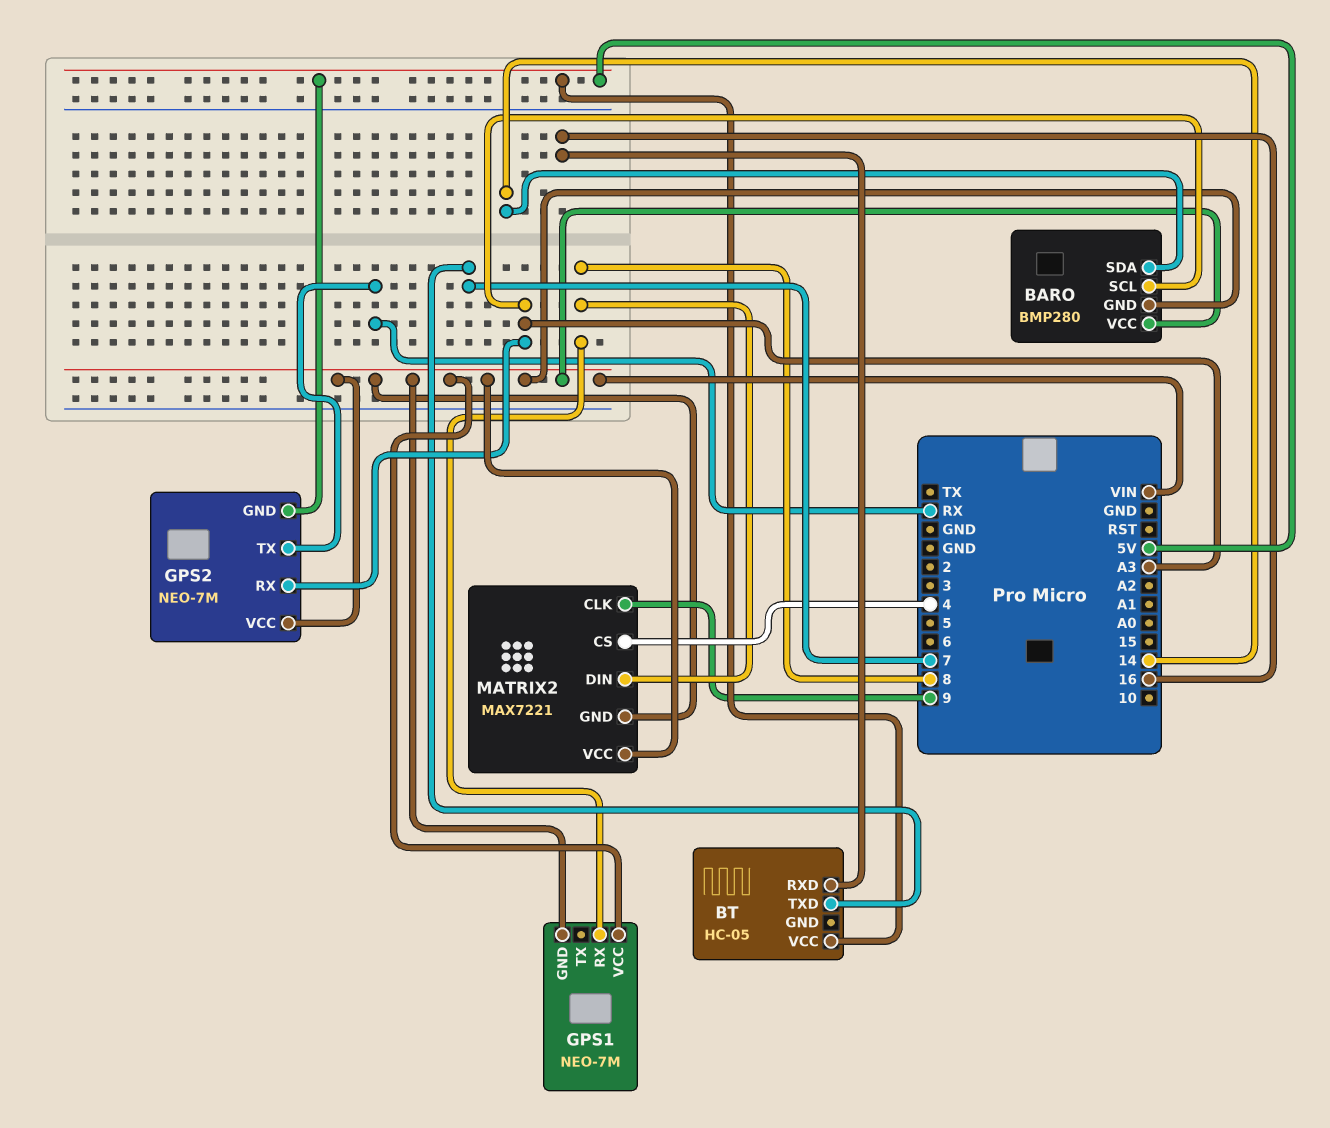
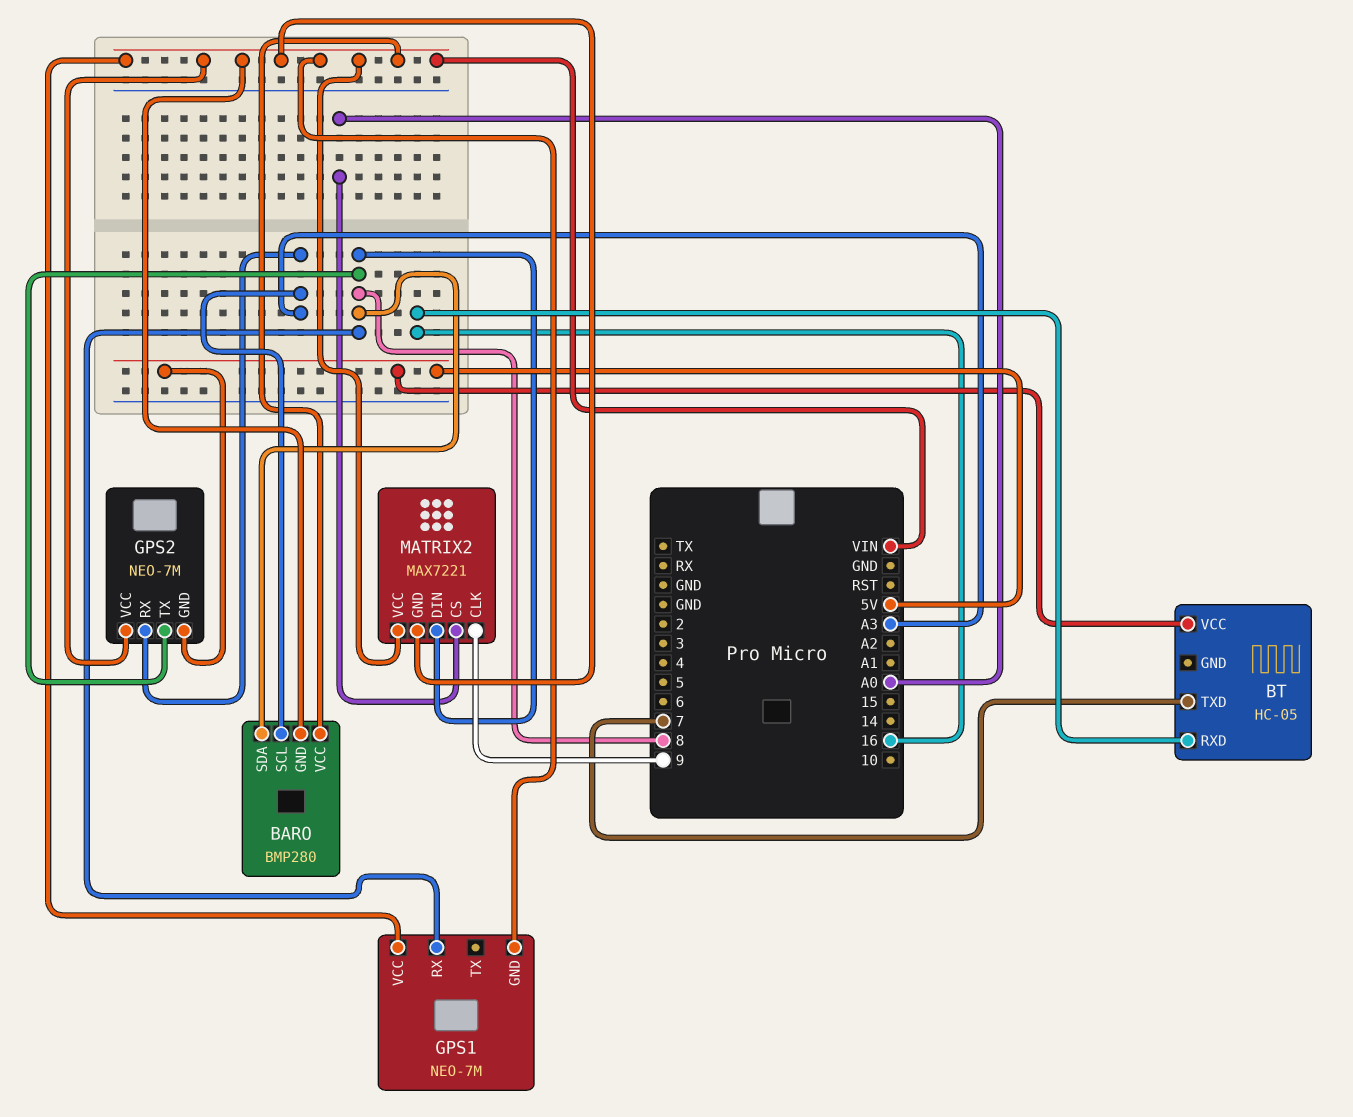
BARO pin SDA: 14 -> 8
GPS2 pin TX: RX -> 8
MATRIX2 pin CS: 4 -> A0

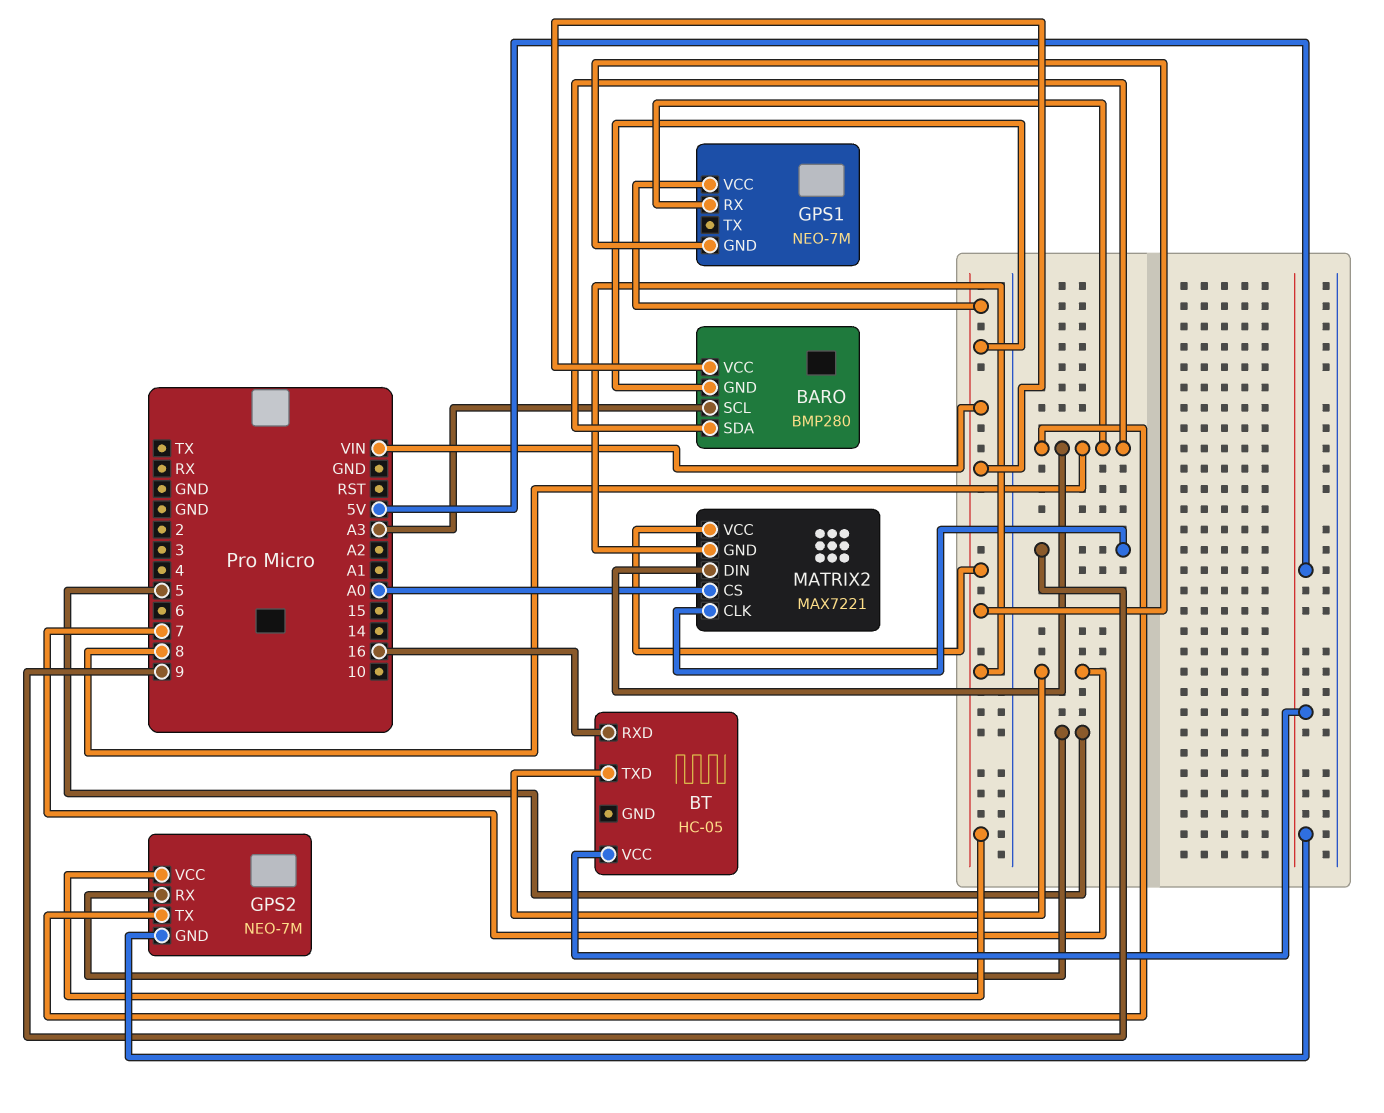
GPS2 pin RX: A3 -> 5

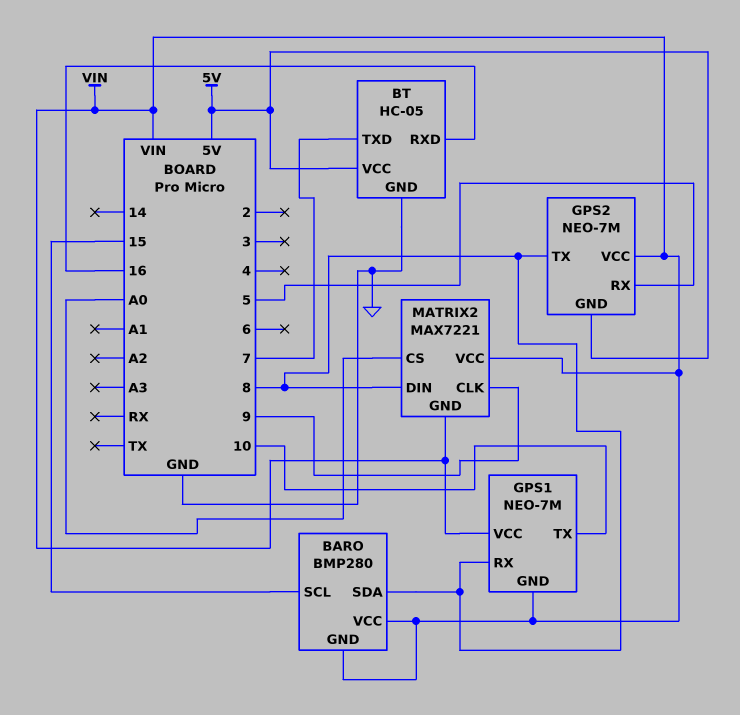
BARO pin SCL: A3 -> 15
BT pin GND: none -> GND
GPS1 pin TX: none -> 10

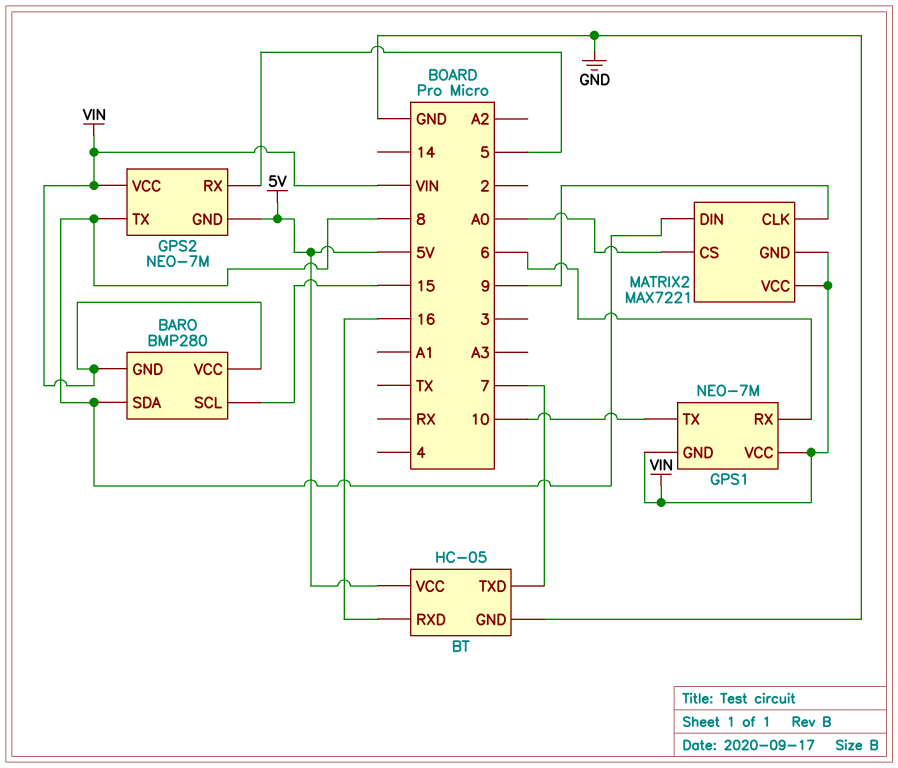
GPS1 pin RX: 8 -> 6

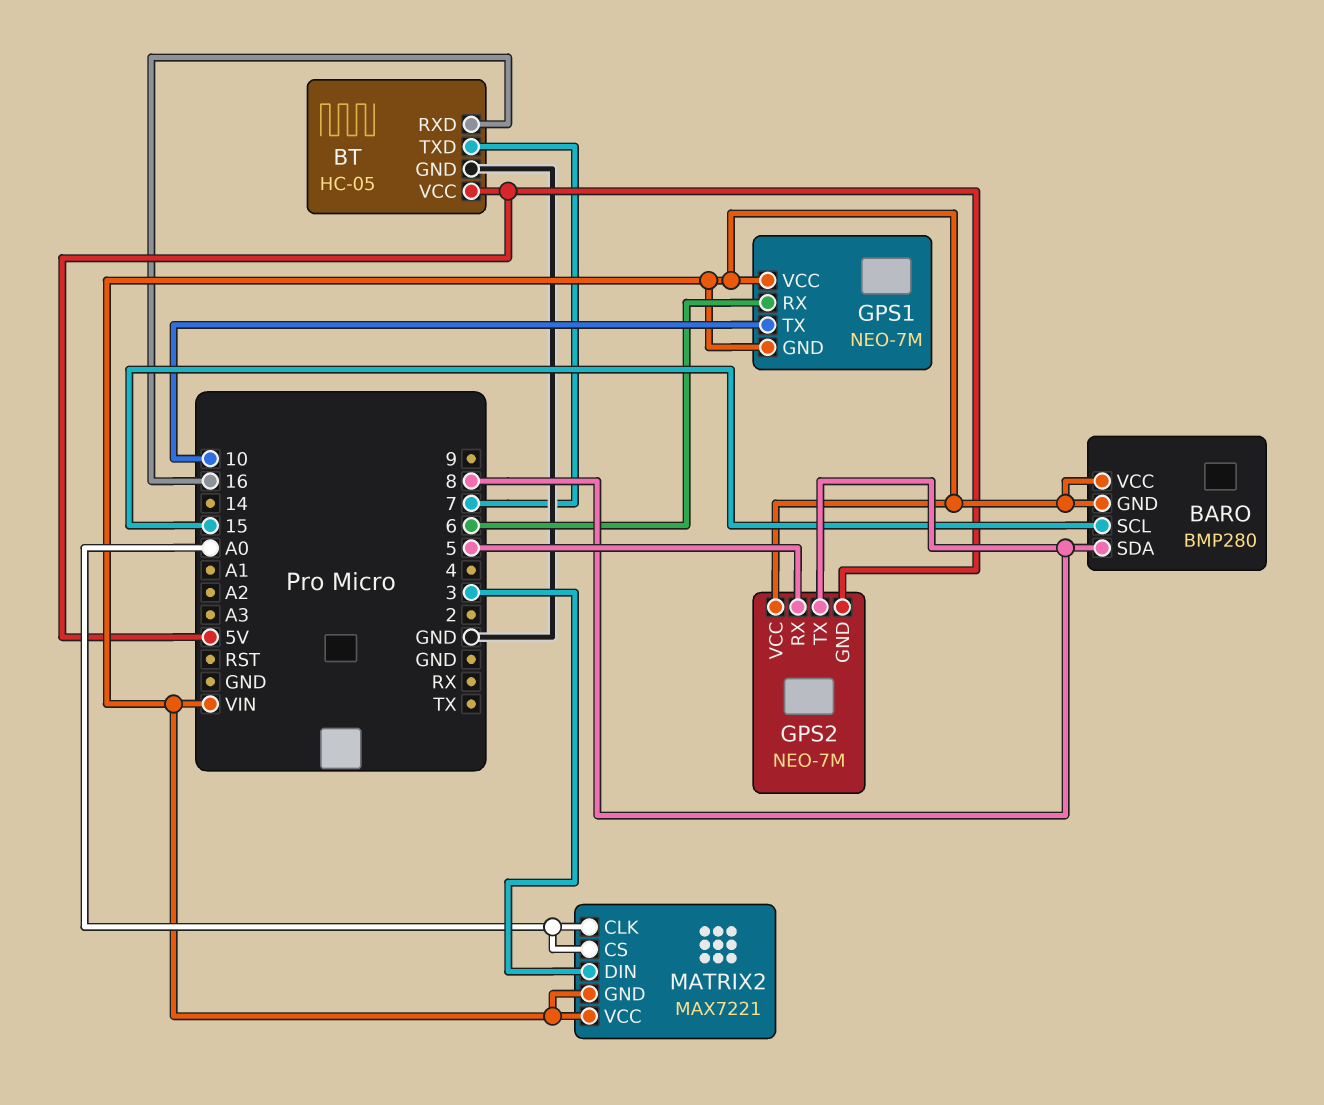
MATRIX2 pin CLK: 9 -> A0
MATRIX2 pin DIN: 8 -> 3

